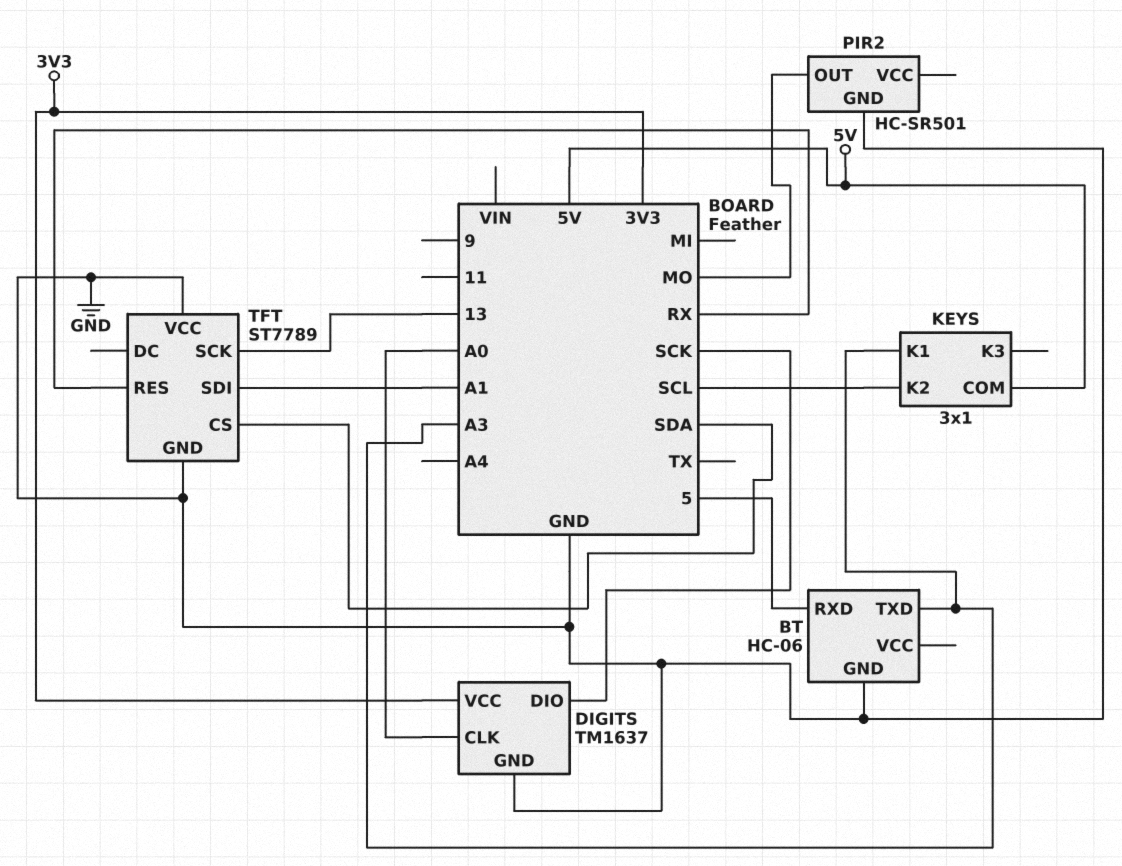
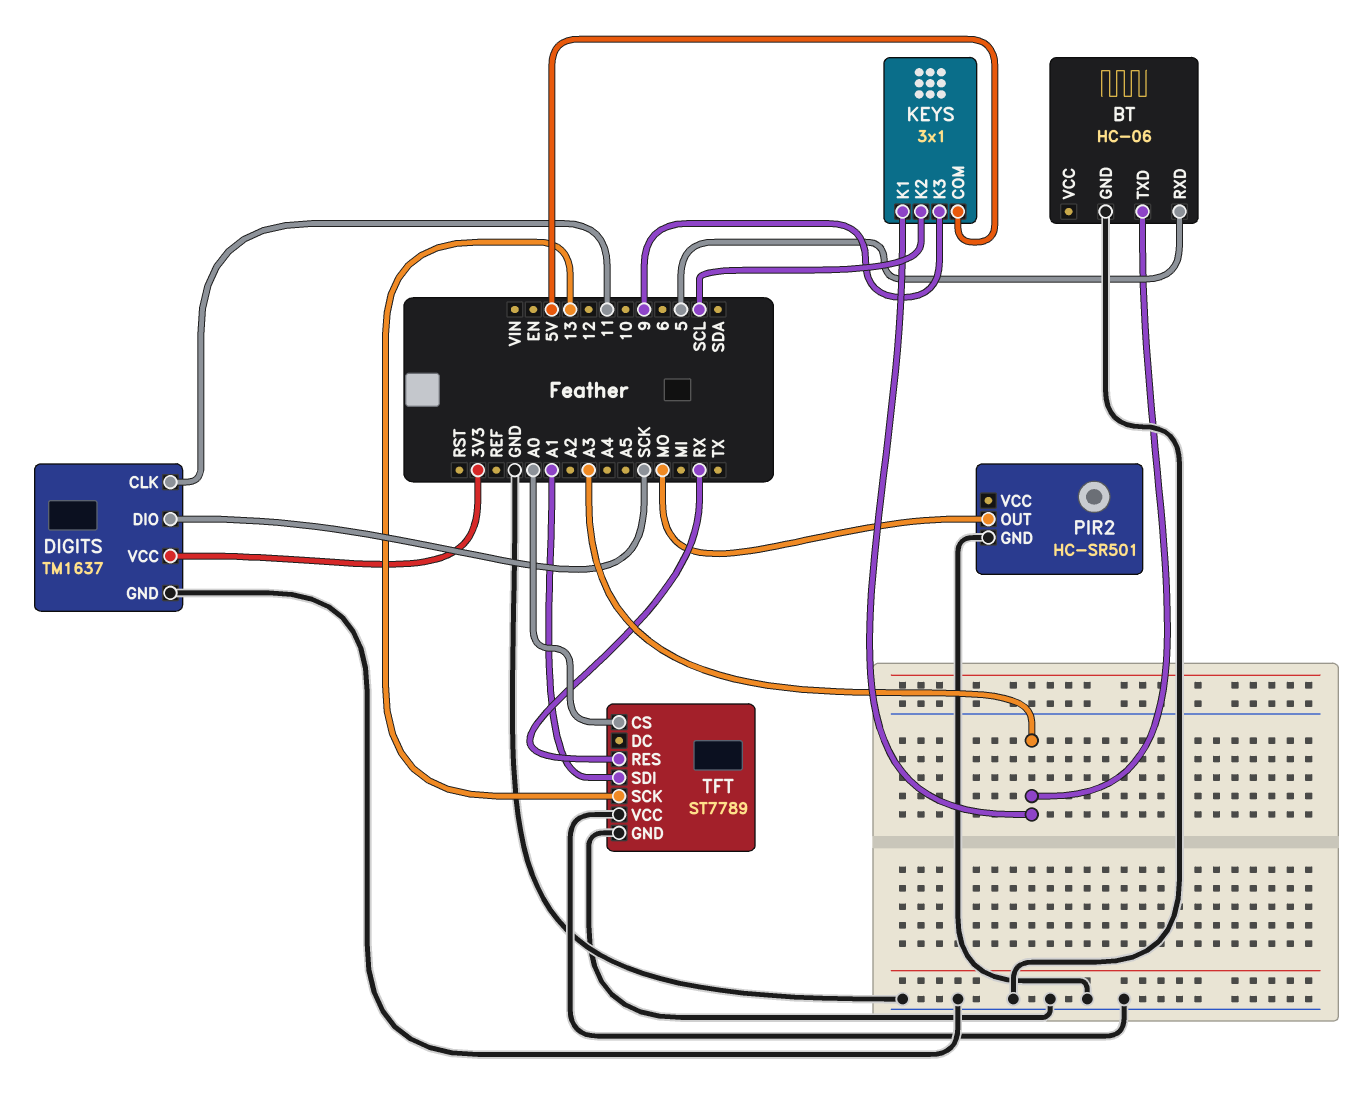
DIGITS pin CLK: A0 -> 11
KEYS pin K3: none -> 9
TFT pin CS: SDA -> A0

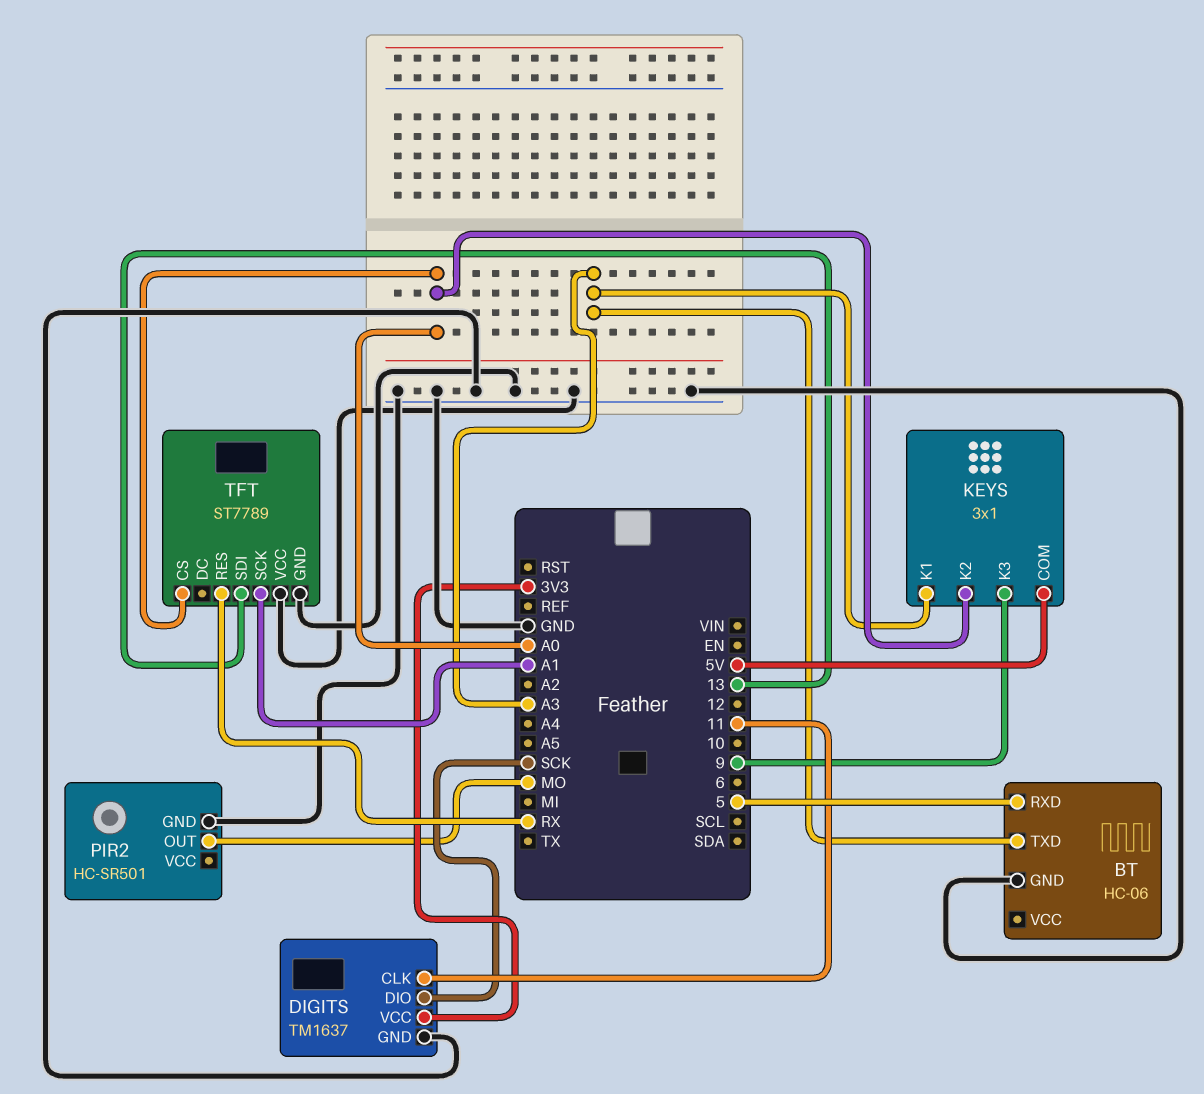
KEYS pin K2: SCL -> A0
TFT pin SCK: 13 -> A1
TFT pin SDI: A1 -> 13

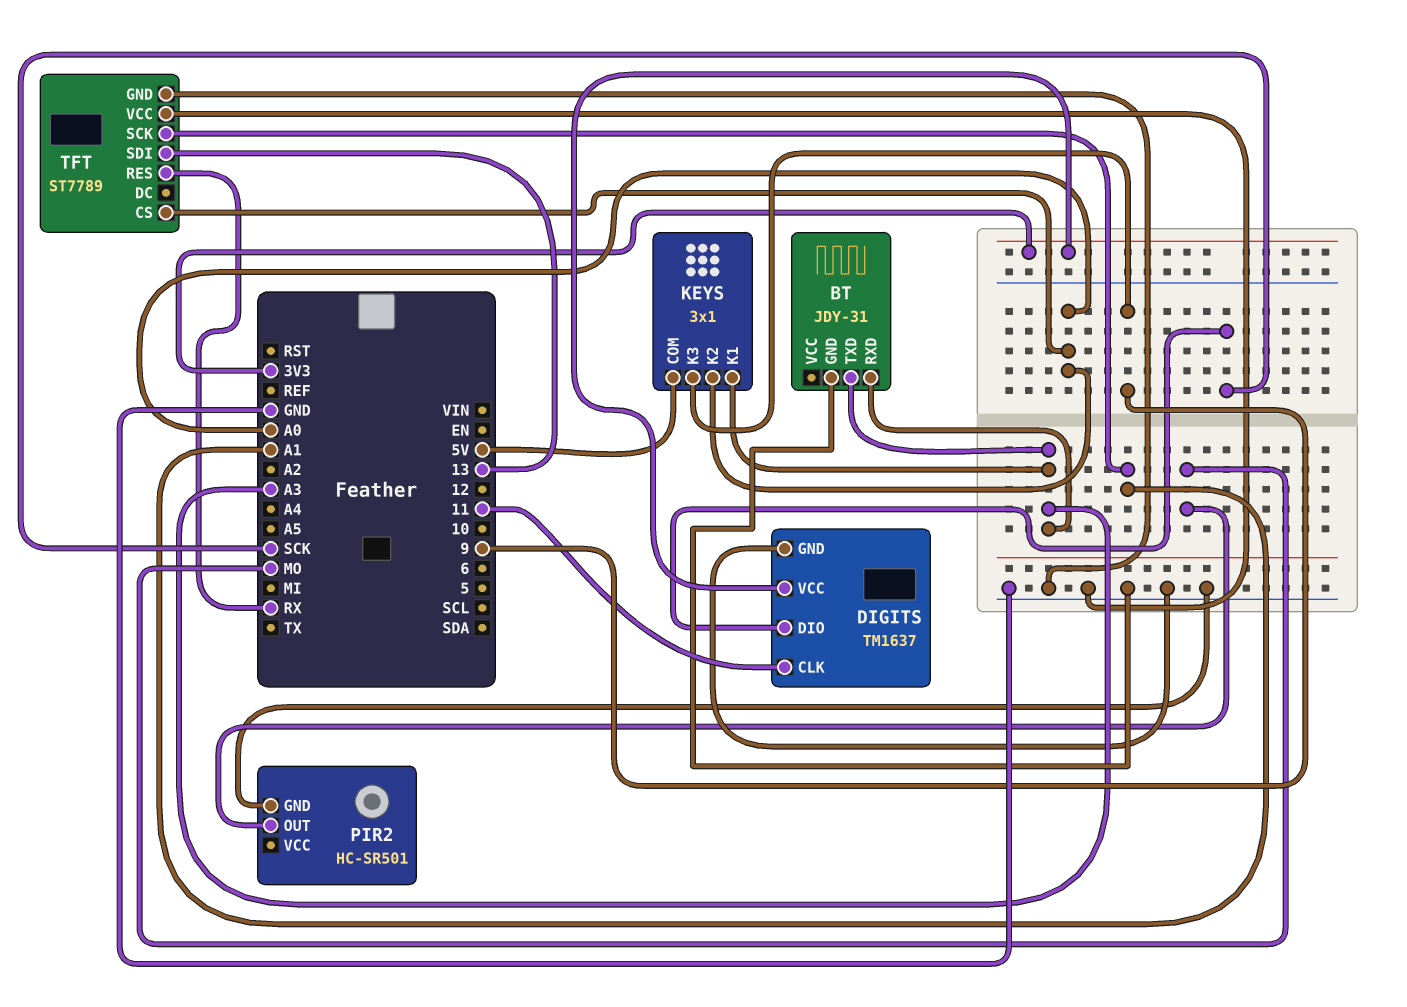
BT: HC-06 -> JDY-31
BT pin RXD: 5 -> A3

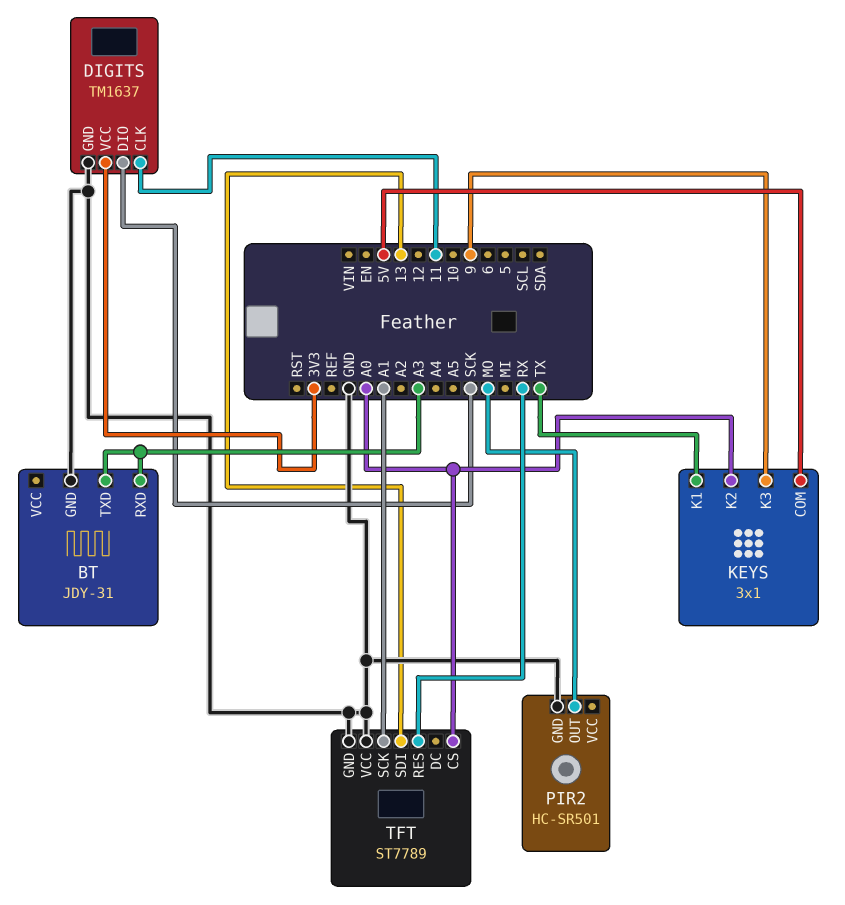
KEYS pin K1: A3 -> TX

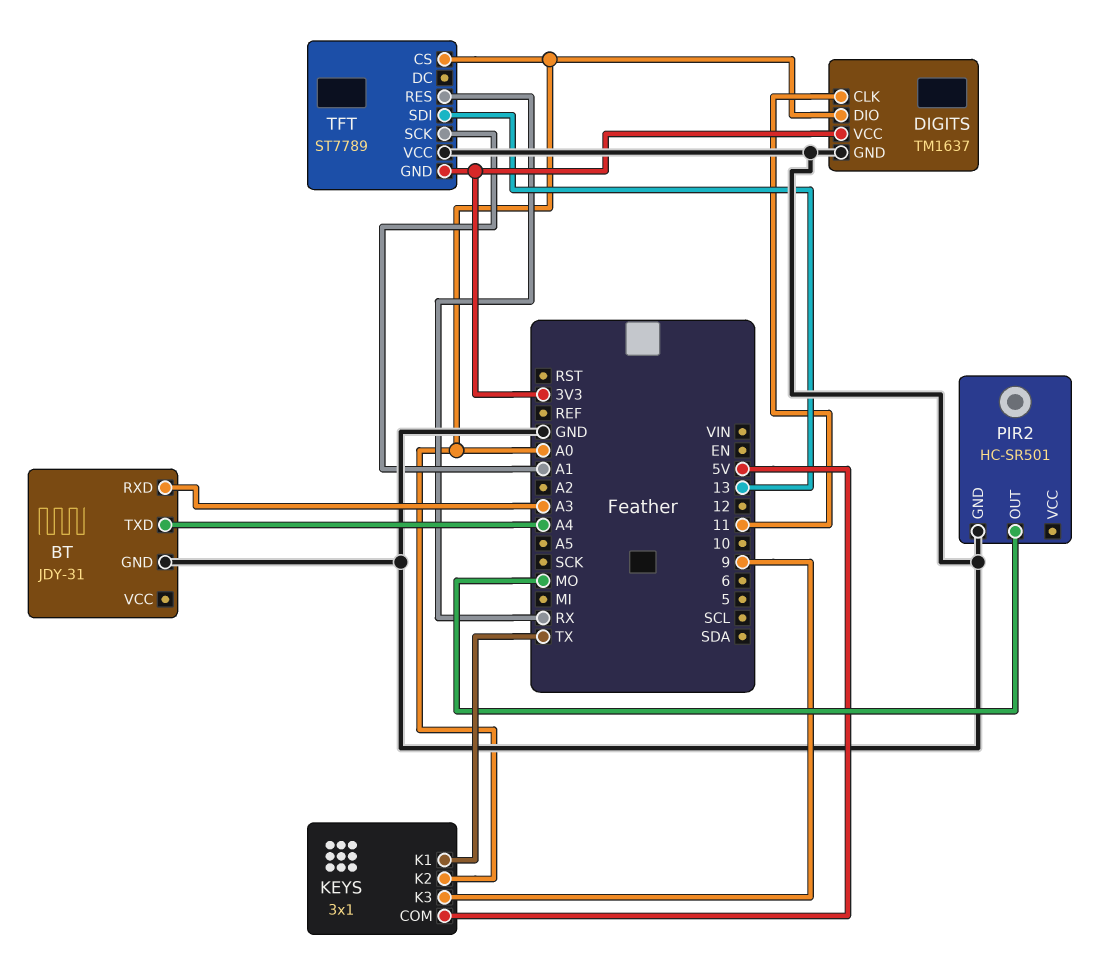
BT pin TXD: A3 -> A4
DIGITS pin DIO: SCK -> A0
TFT pin GND: GND -> 3V3

